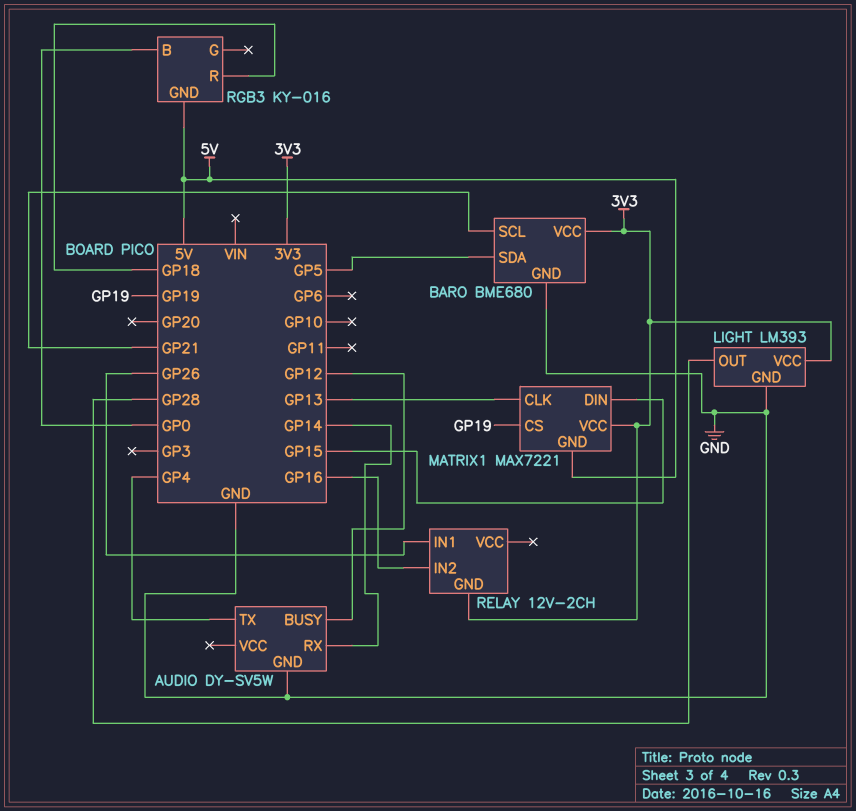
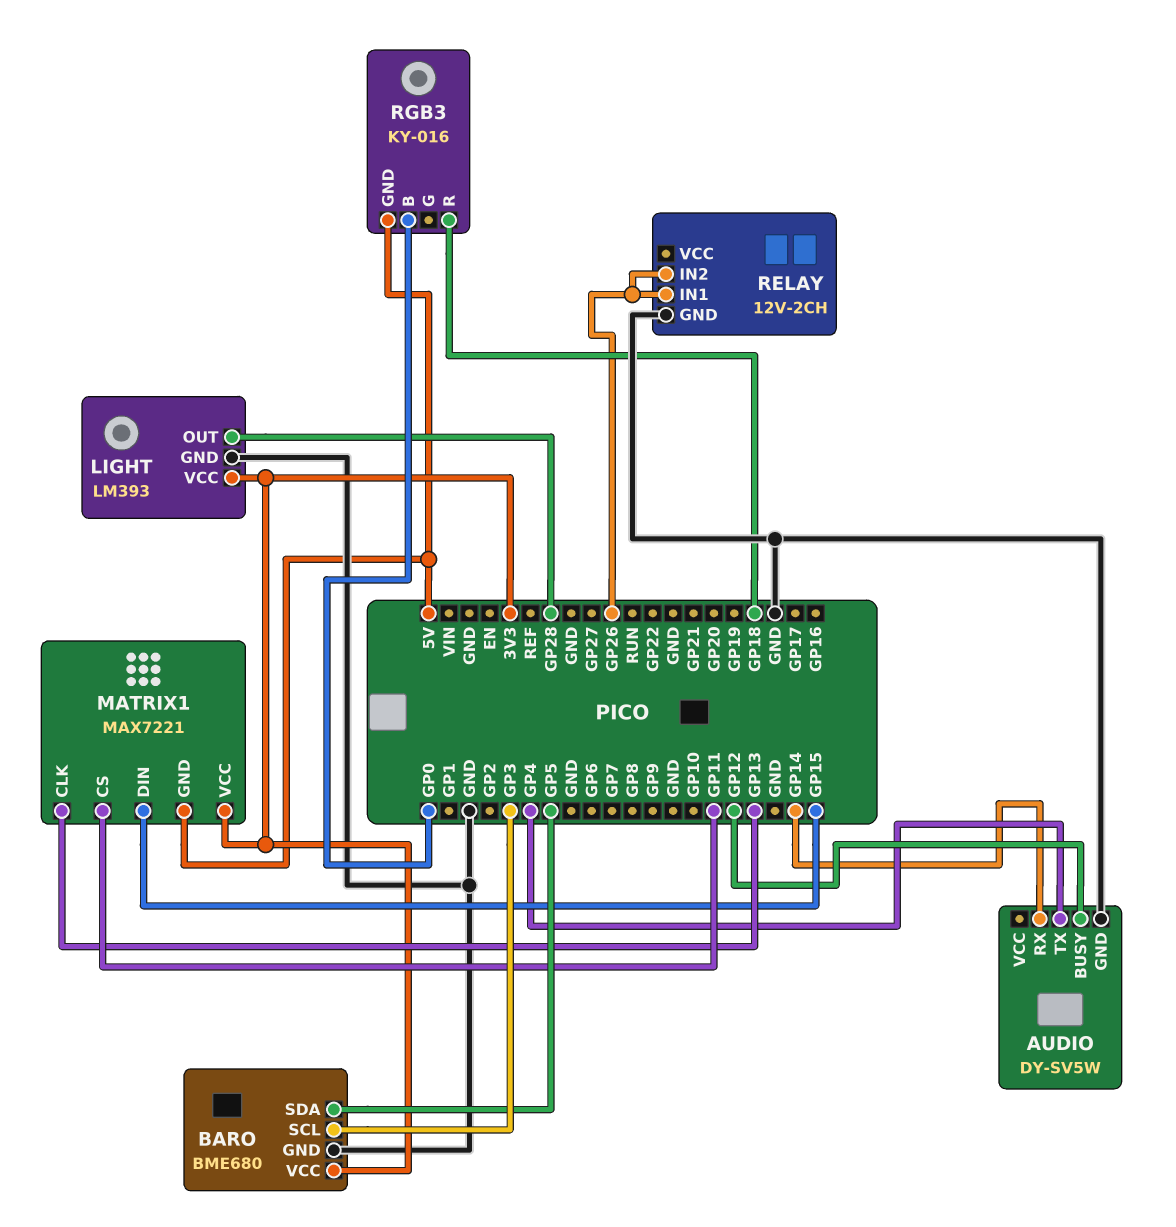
BARO pin SCL: GP21 -> GP3
MATRIX1 pin CS: GP19 -> GP11
RELAY pin GND: 3V3 -> GND
RELAY pin IN2: GP16 -> GP26

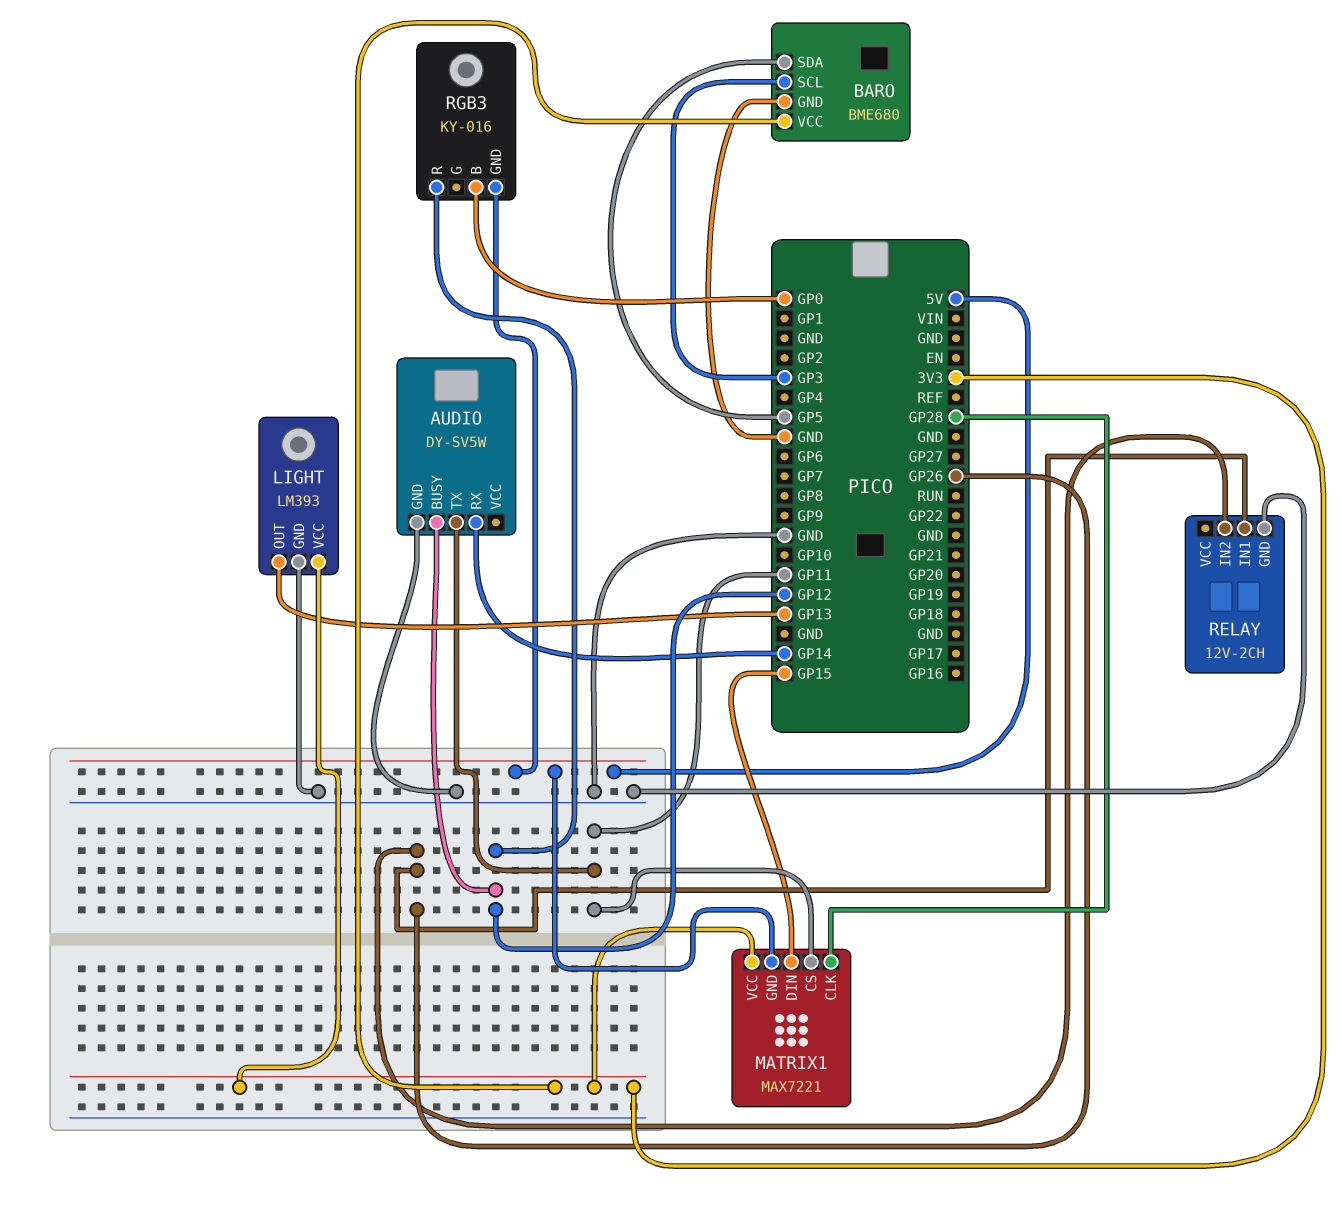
AUDIO pin TX: GP4 -> GP11
LIGHT pin OUT: GP28 -> GP13
MATRIX1 pin CLK: GP13 -> GP28
RGB3 pin R: GP18 -> GP12

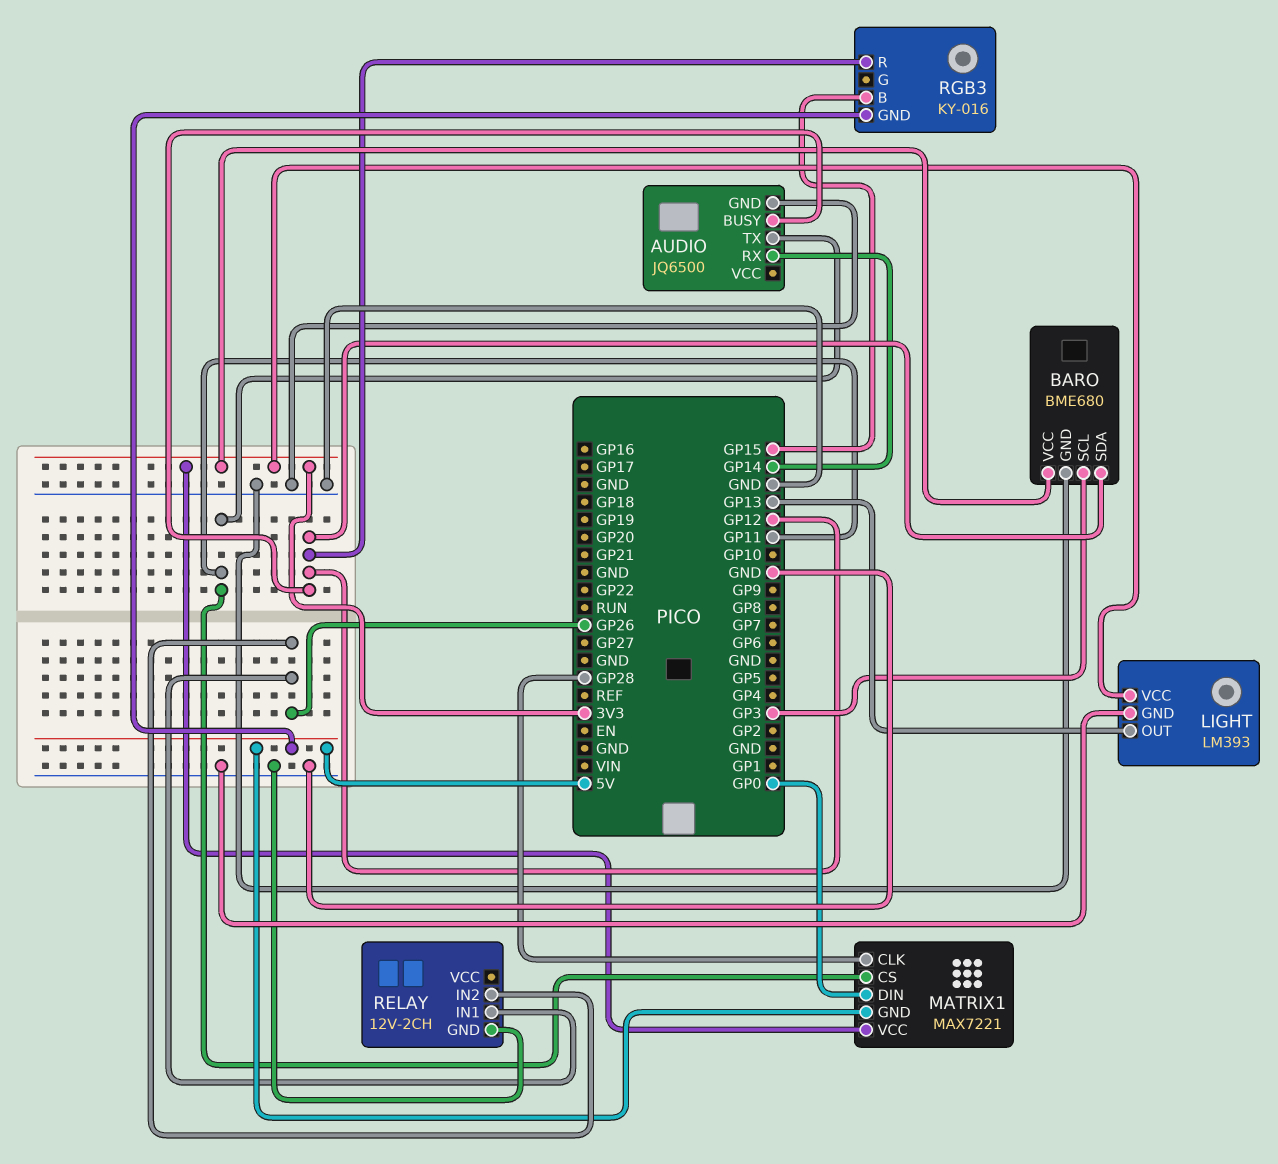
AUDIO: DY-SV5W -> JQ6500
BARO pin SDA: GP5 -> GP12
MATRIX1 pin DIN: GP15 -> GP0
RGB3 pin B: GP0 -> GP15

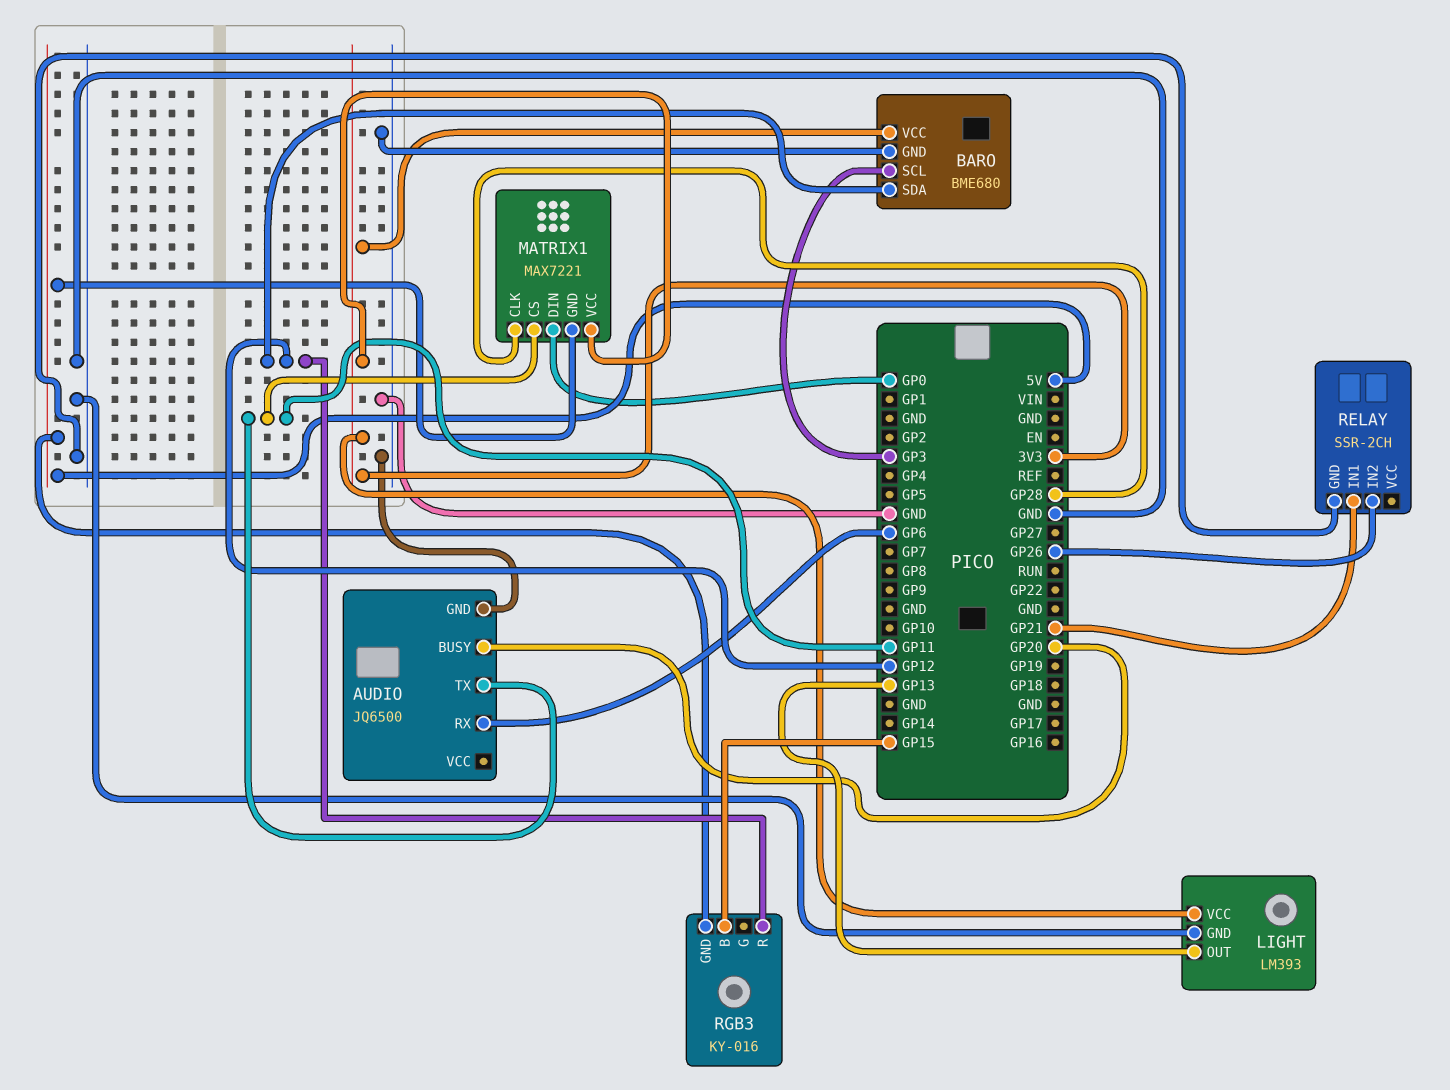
AUDIO pin BUSY: GP12 -> GP20
AUDIO pin RX: GP14 -> GP6
RELAY: 12V-2CH -> SSR-2CH
RELAY pin IN1: GP26 -> GP21

